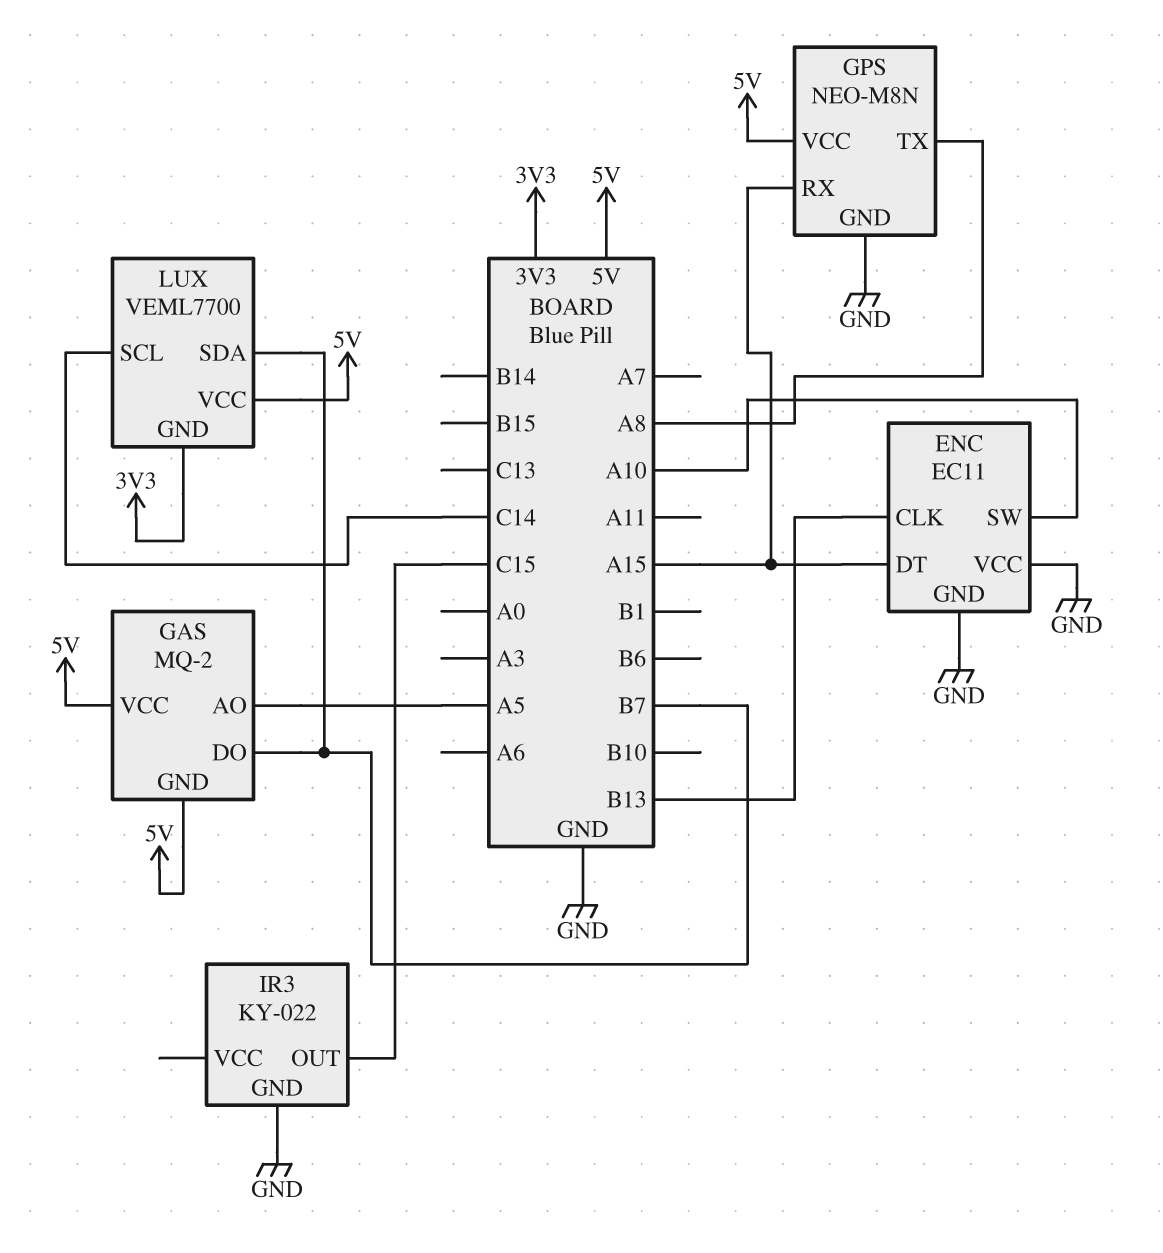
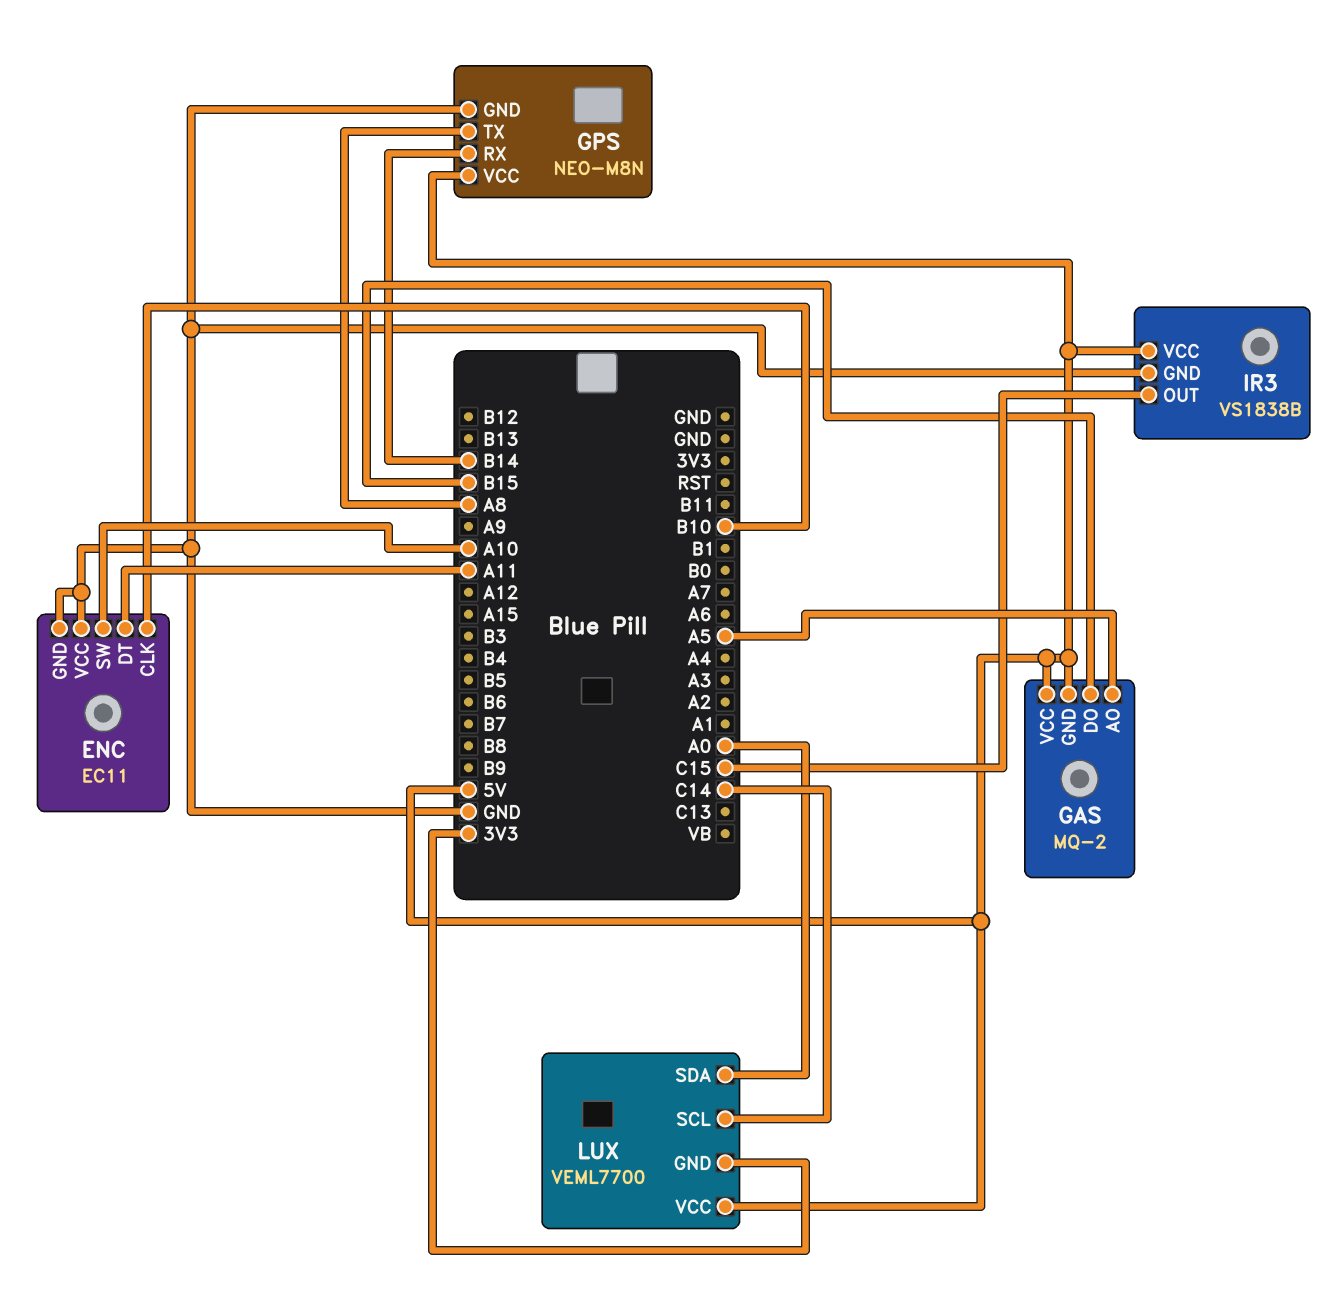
ENC pin CLK: B13 -> B10
ENC pin DT: A15 -> A11
GAS pin DO: B7 -> B15
GPS pin RX: A15 -> B14
IR3: KY-022 -> VS1838B
IR3 pin VCC: none -> 5V
LUX pin SDA: B7 -> A0

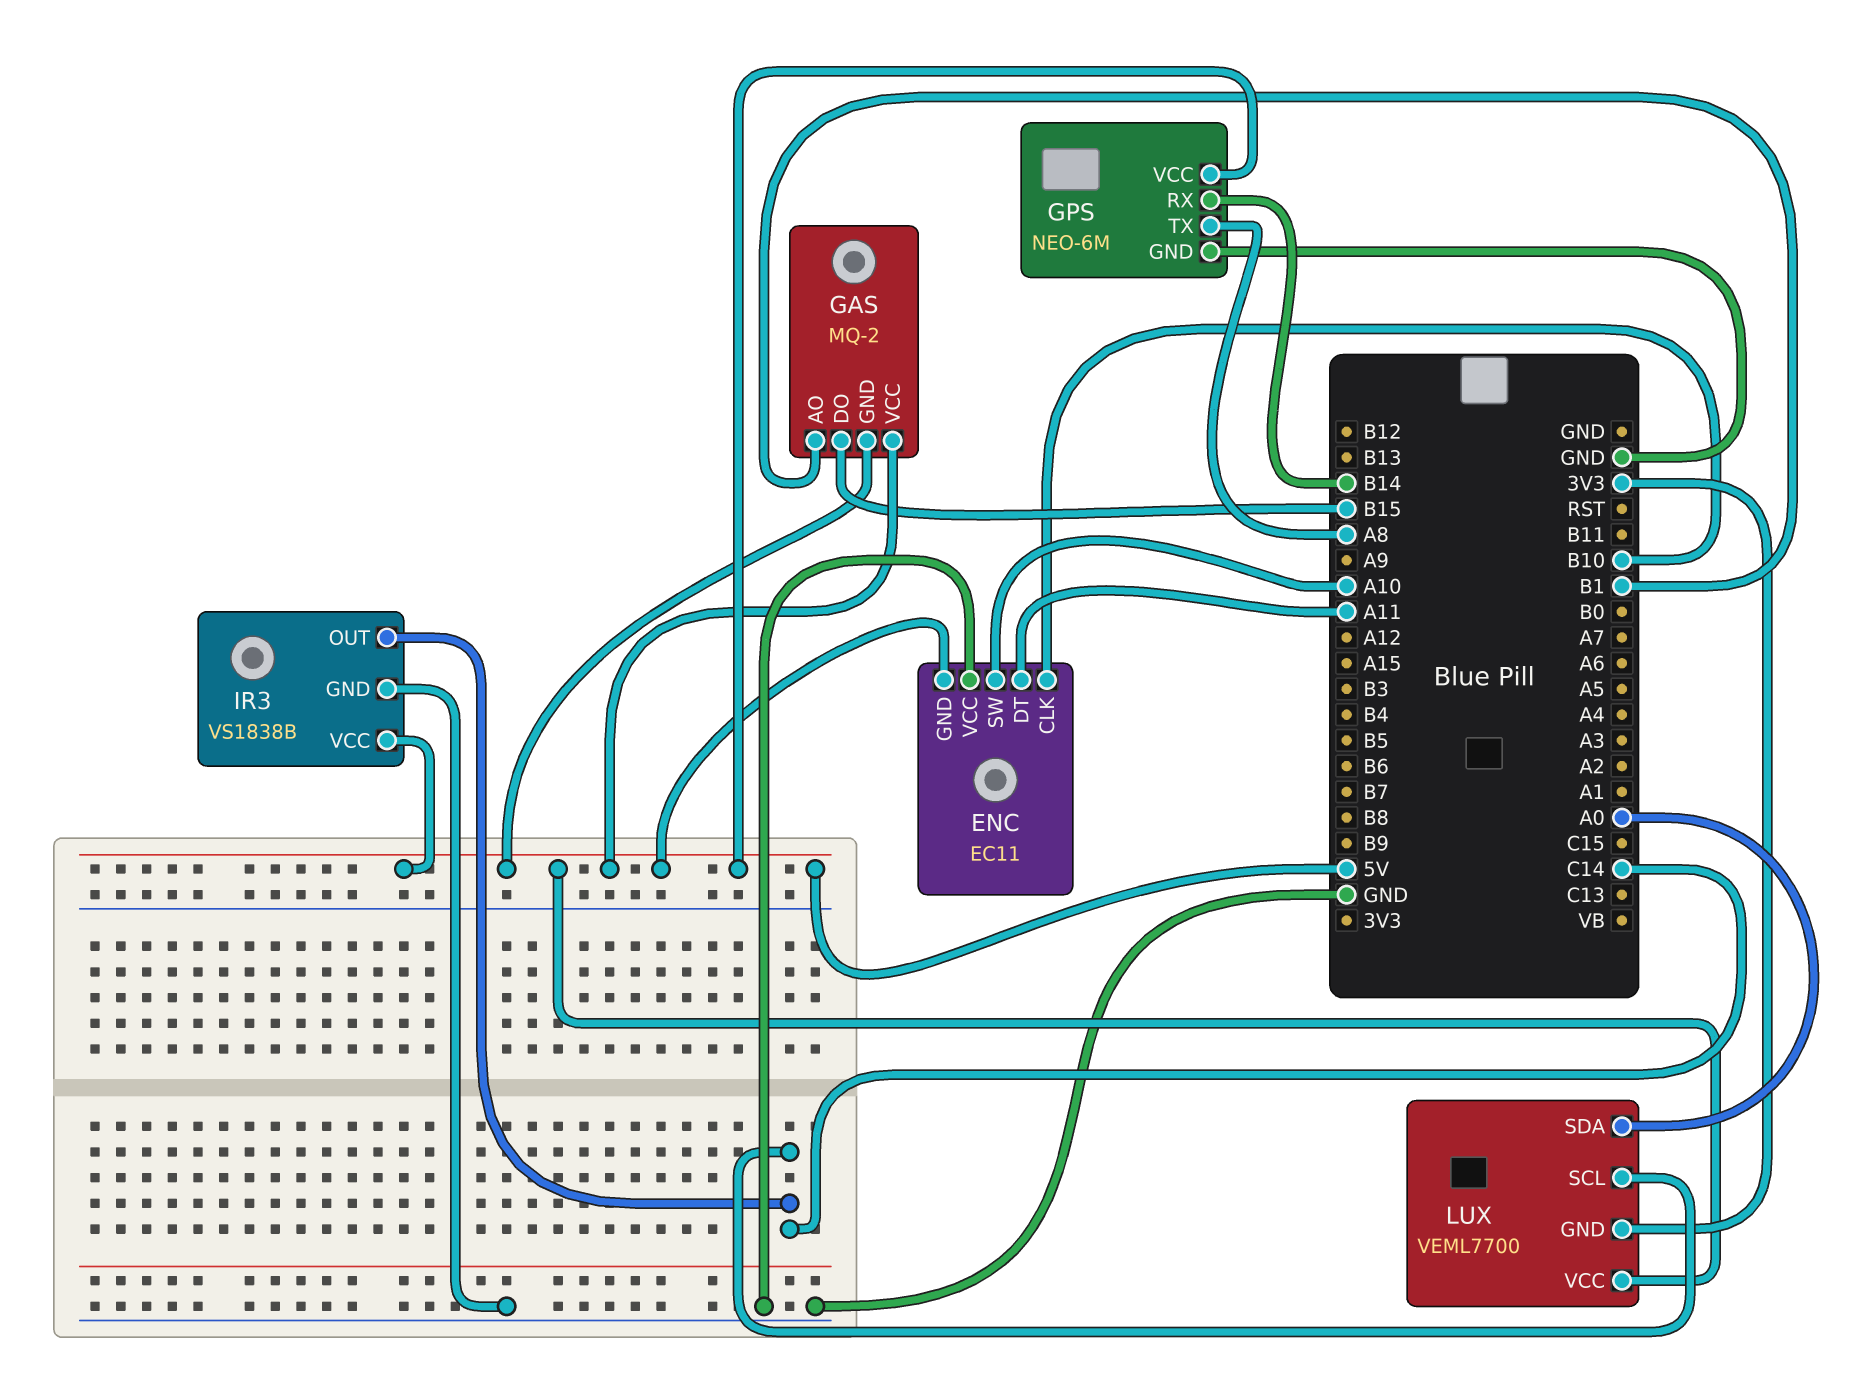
ENC pin GND: GND -> 5V
GAS pin AO: A5 -> B1
GPS: NEO-M8N -> NEO-6M
IR3 pin OUT: C15 -> C14

